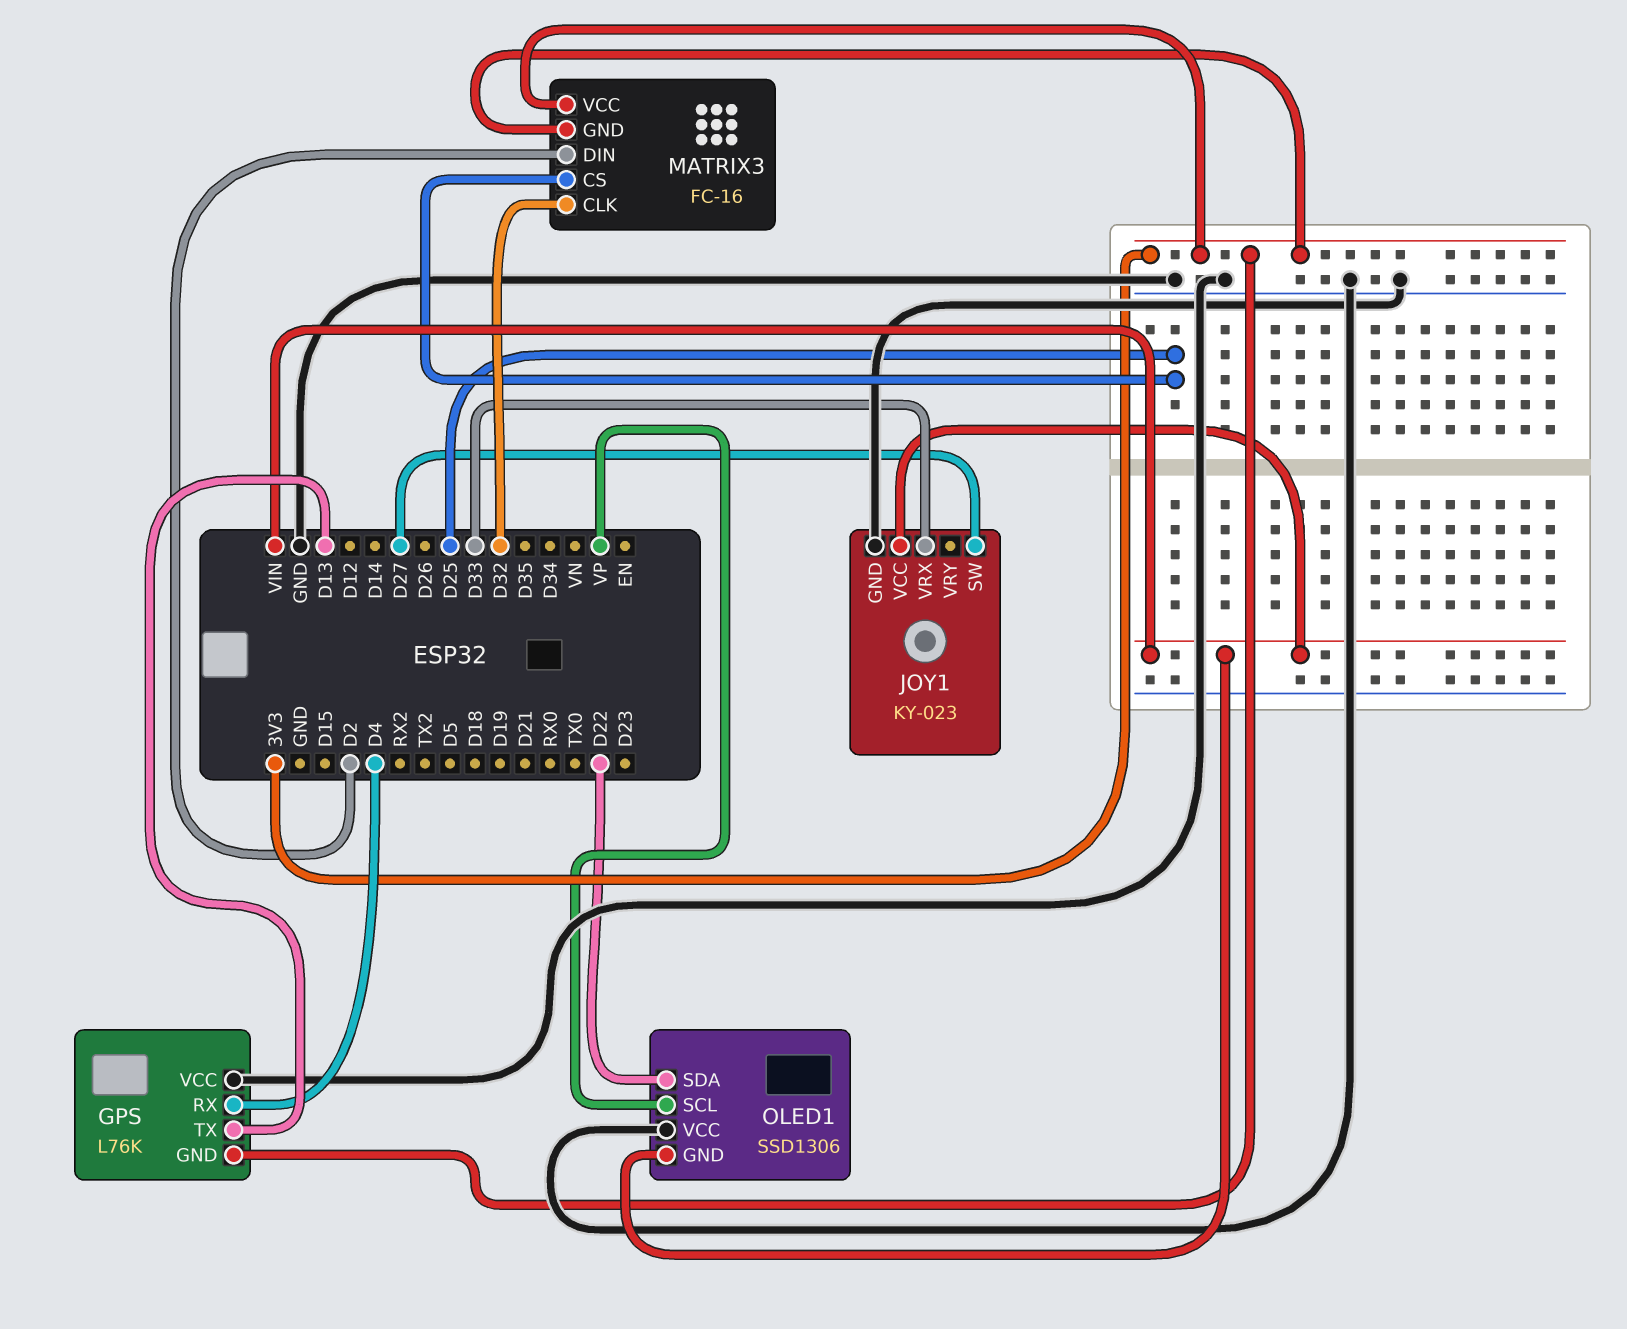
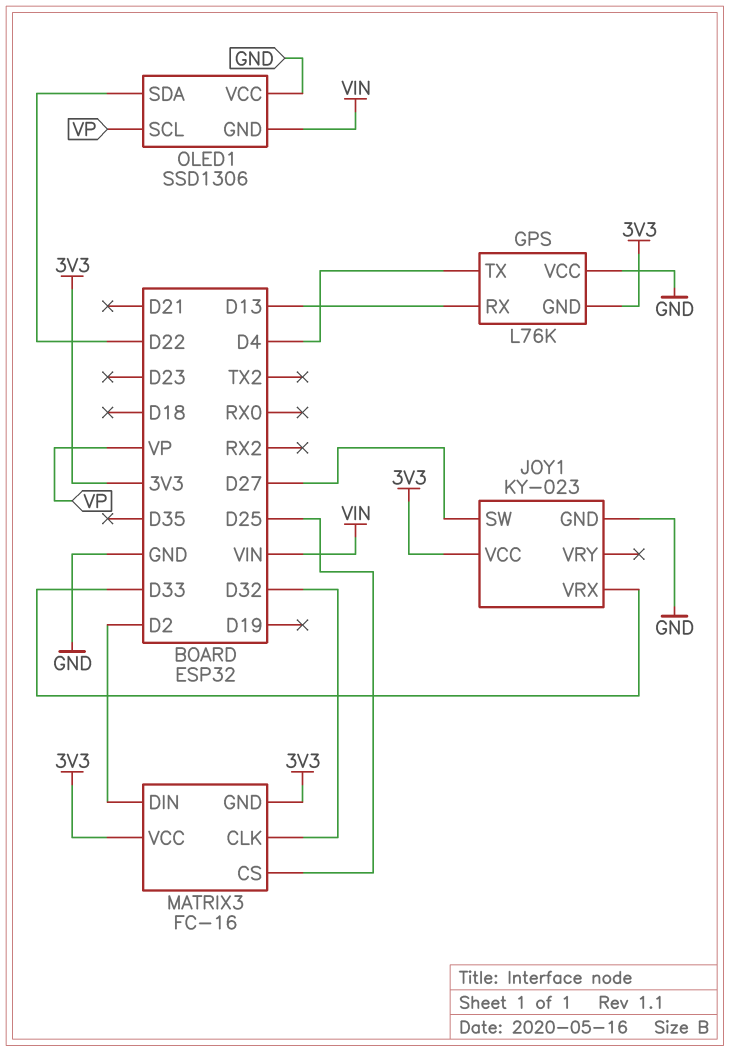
GPS pin RX: D4 -> D13
GPS pin TX: D13 -> D4
JOY1 pin VCC: VIN -> 3V3

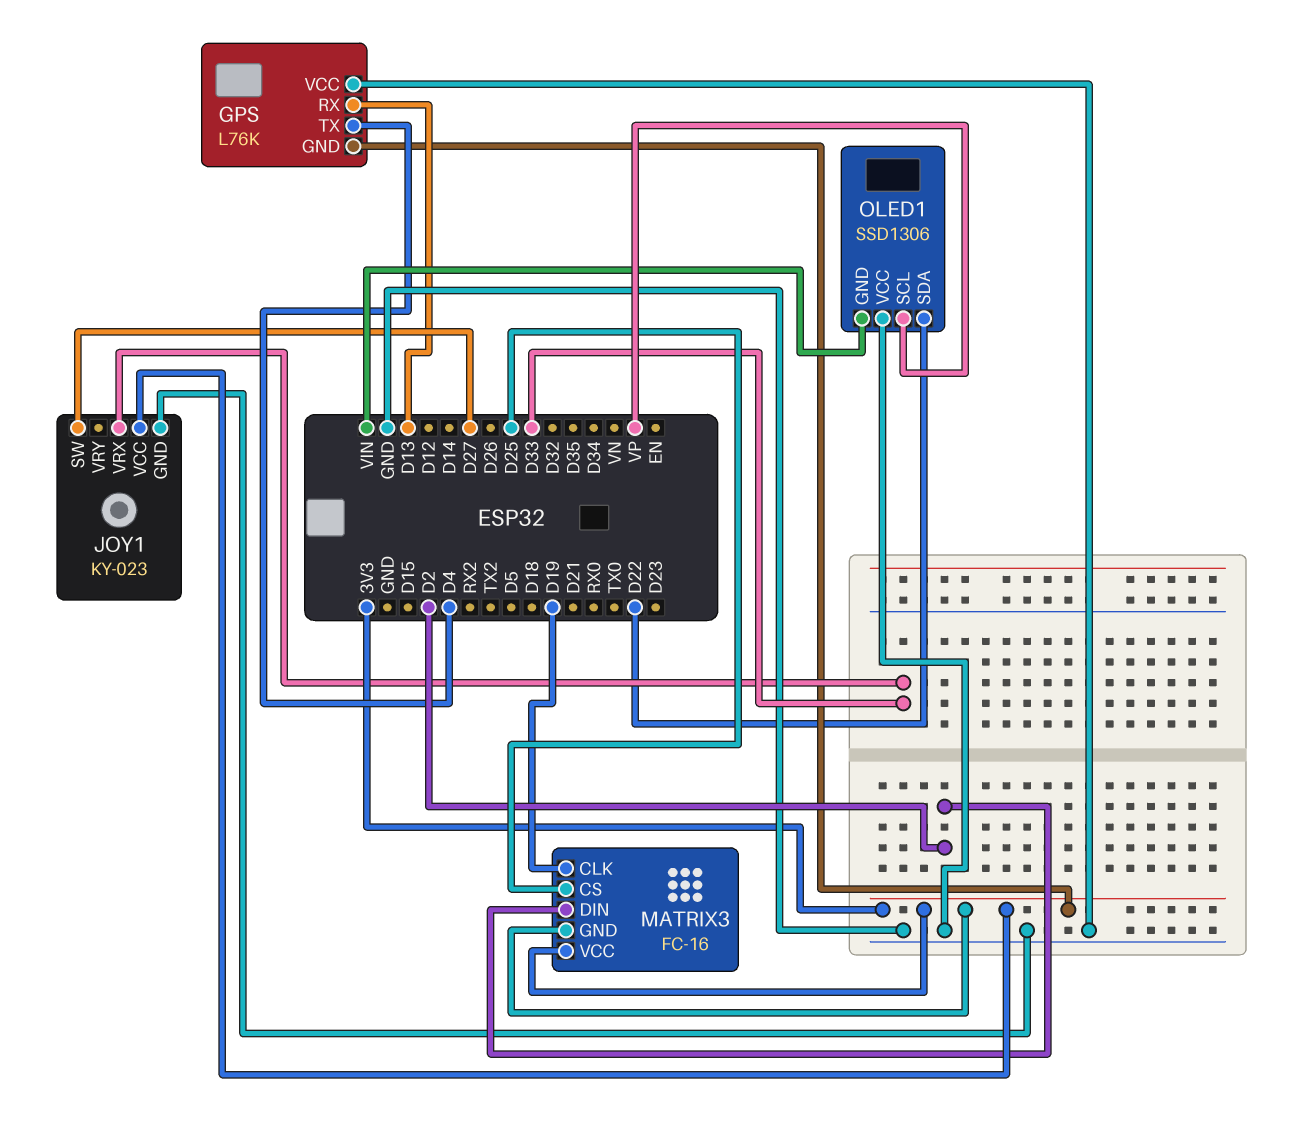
MATRIX3 pin CLK: D32 -> D19

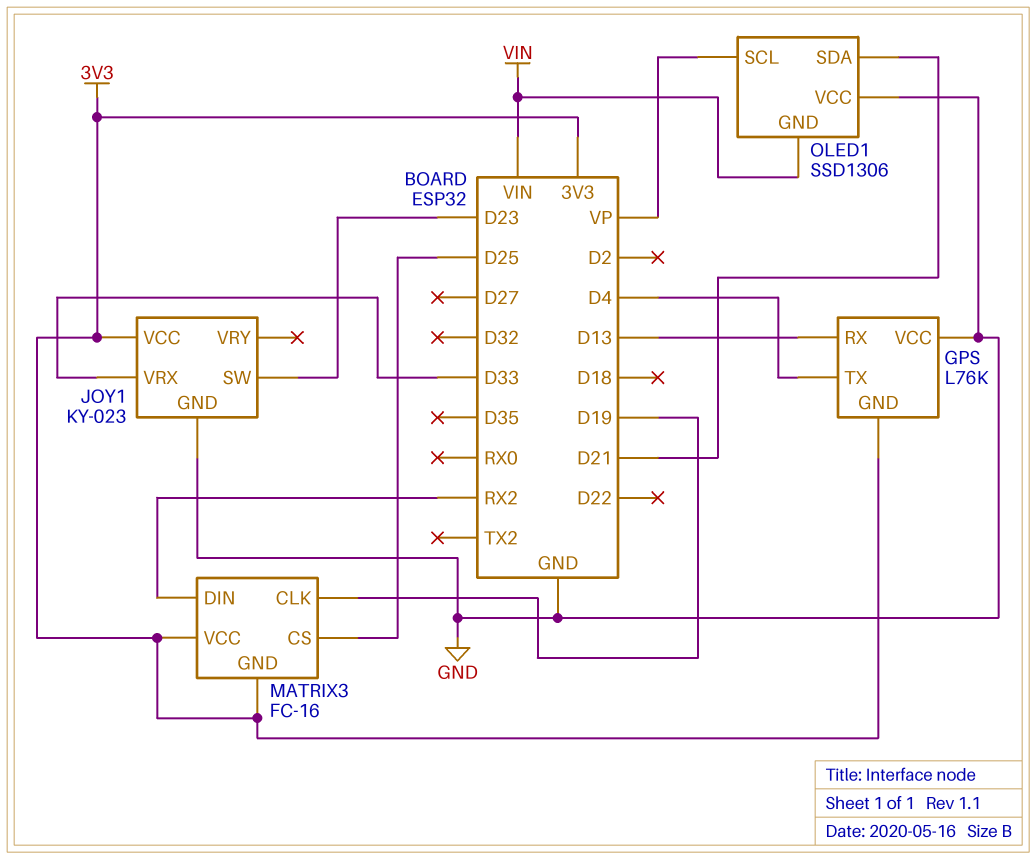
JOY1 pin SW: D27 -> D23
MATRIX3 pin DIN: D2 -> RX2
OLED1 pin SDA: D22 -> D21

